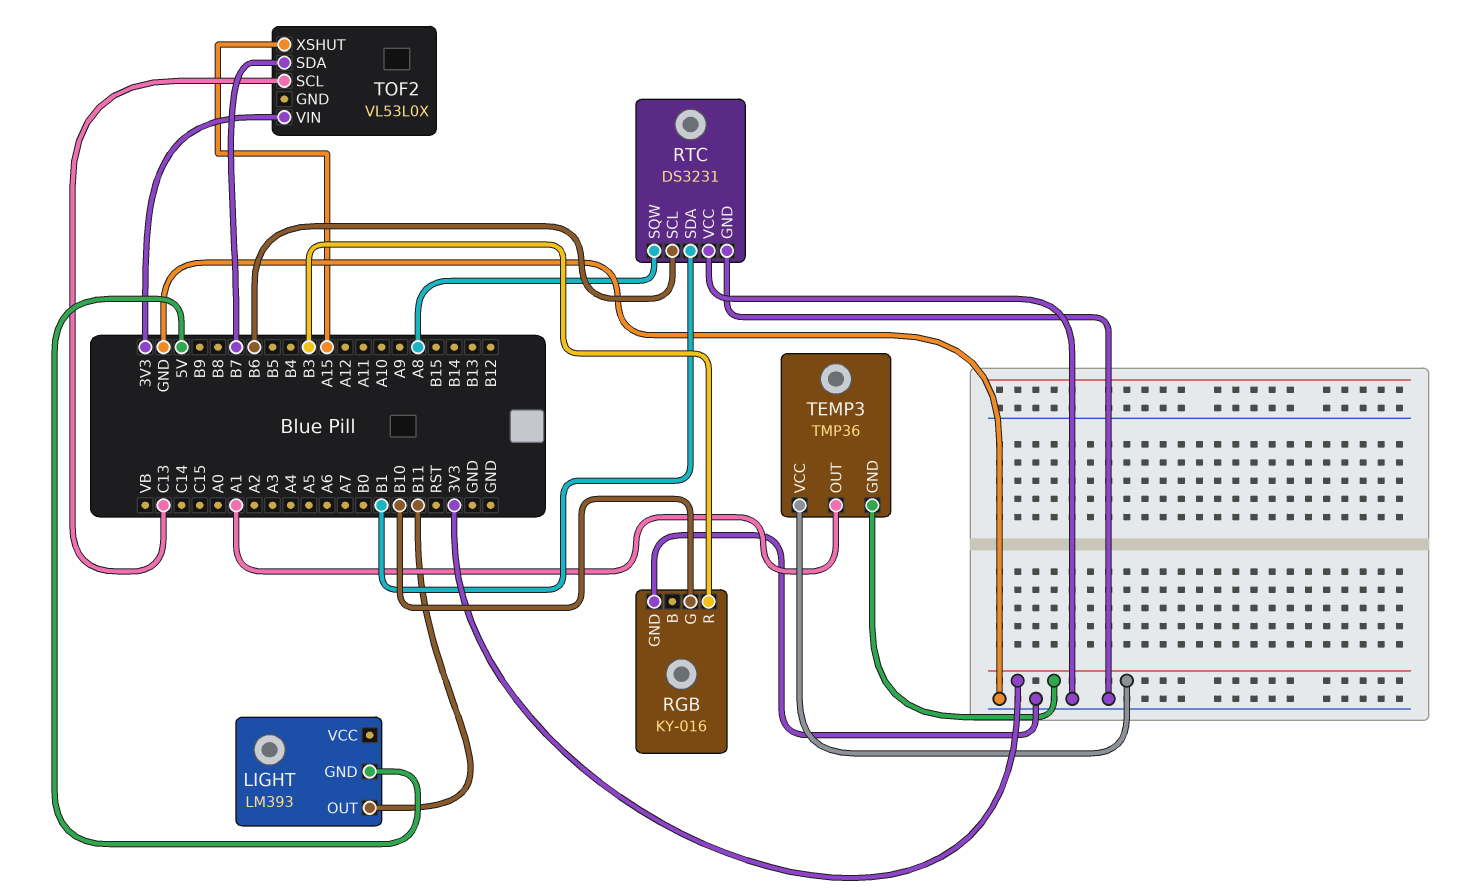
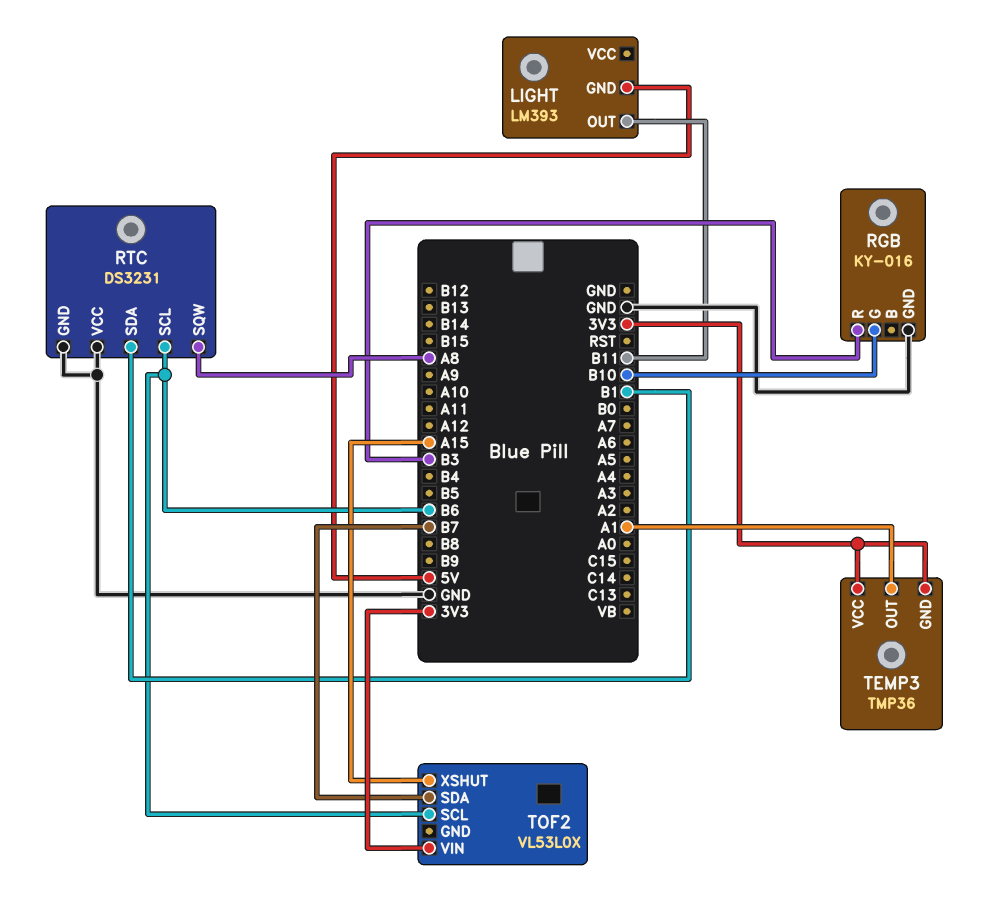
TOF2 pin SCL: C13 -> B6

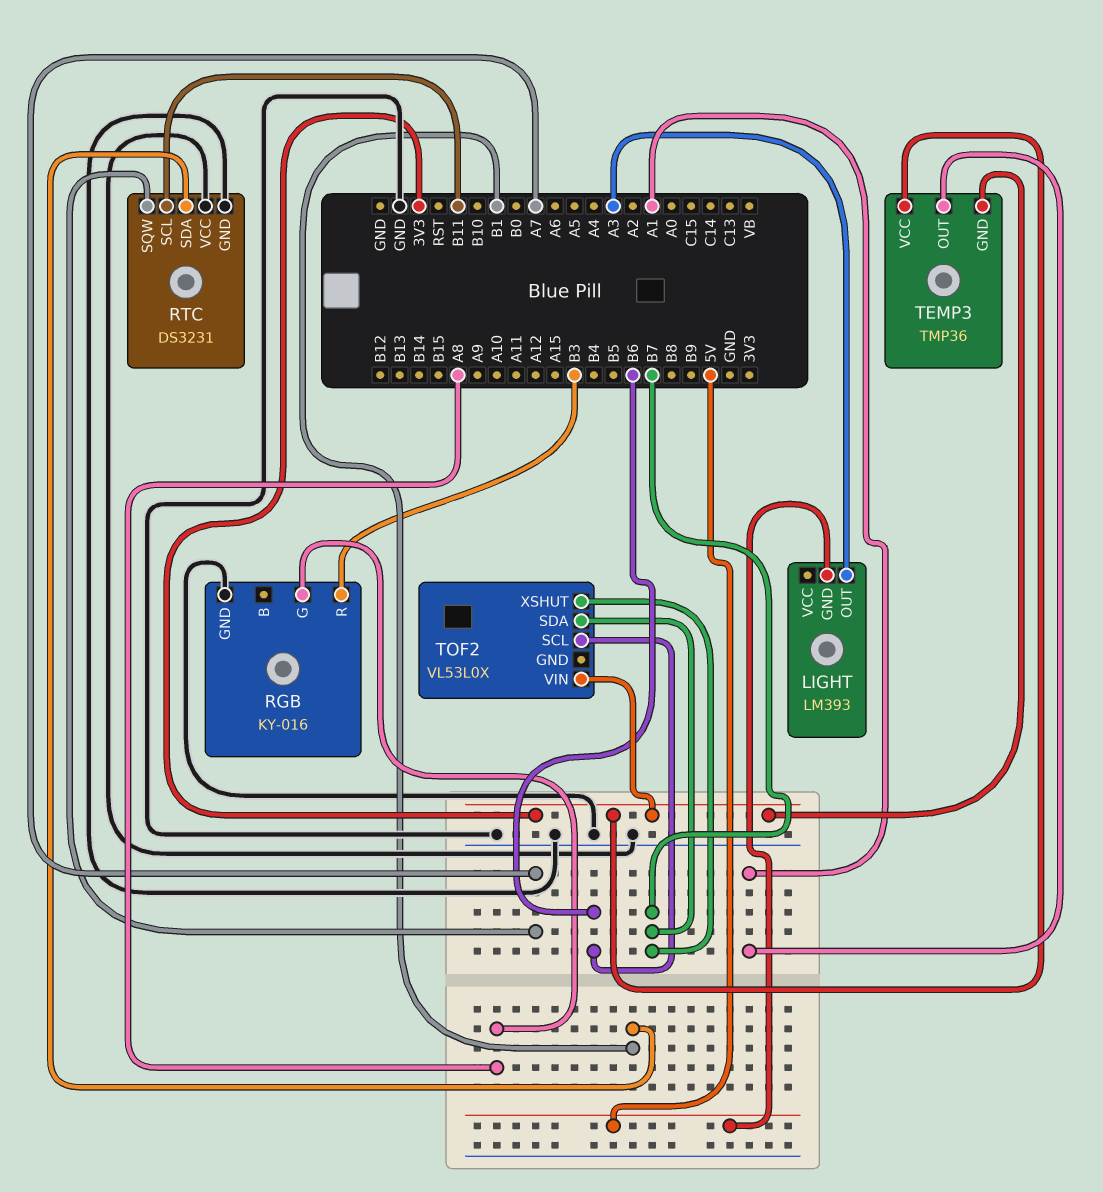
LIGHT pin OUT: B11 -> A3
RGB pin G: B10 -> A8
RTC pin SCL: B6 -> B11
RTC pin SQW: A8 -> A7
TOF2 pin XSHUT: A15 -> B7

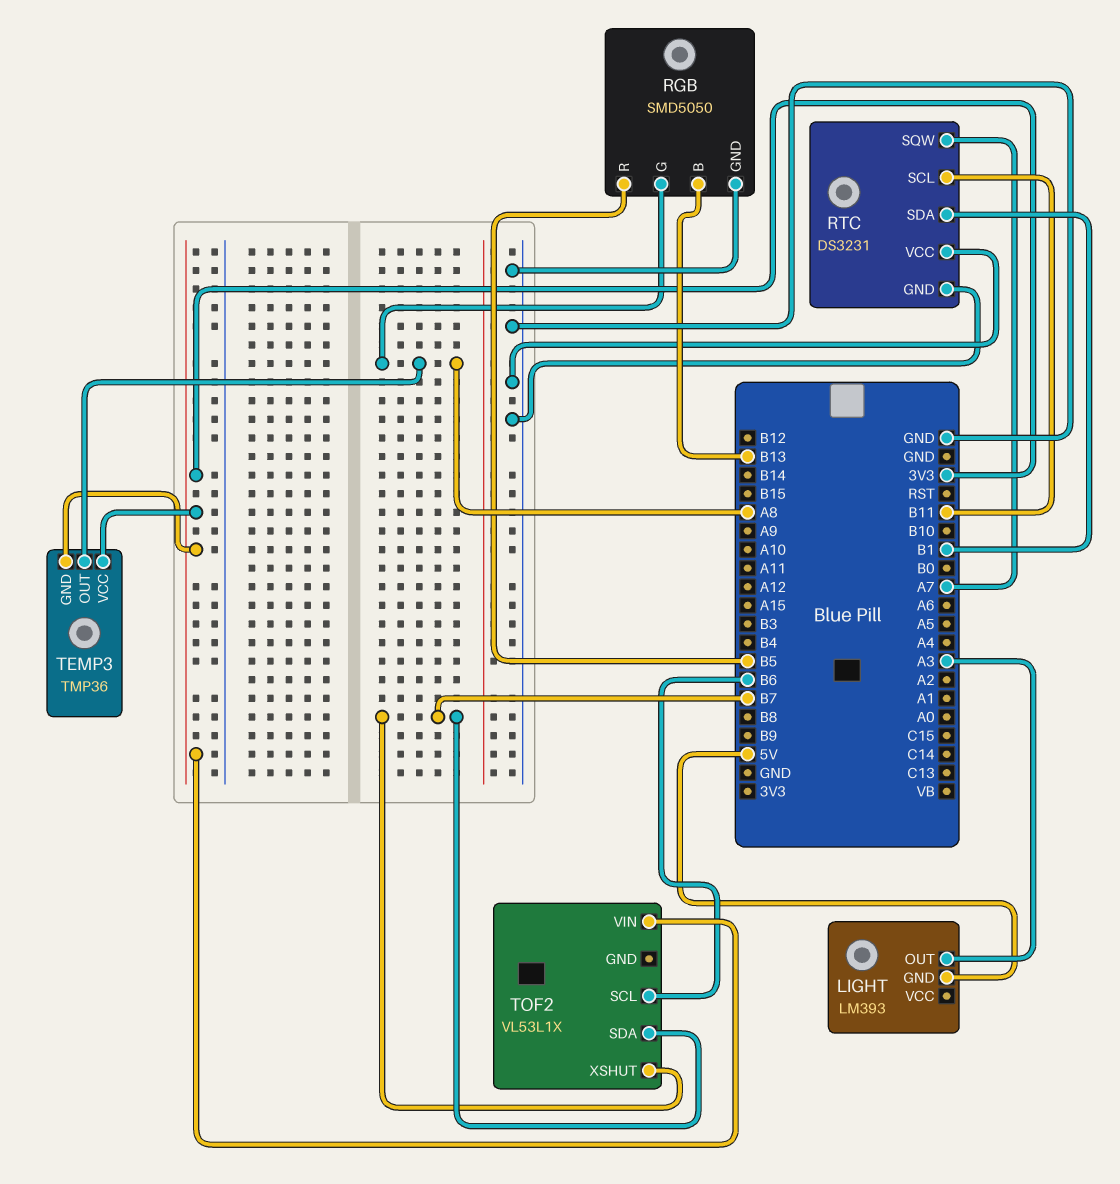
RGB: KY-016 -> SMD5050
RGB pin B: none -> B13
RGB pin R: B3 -> B5
TEMP3 pin OUT: A1 -> A8
TOF2: VL53L0X -> VL53L1X

